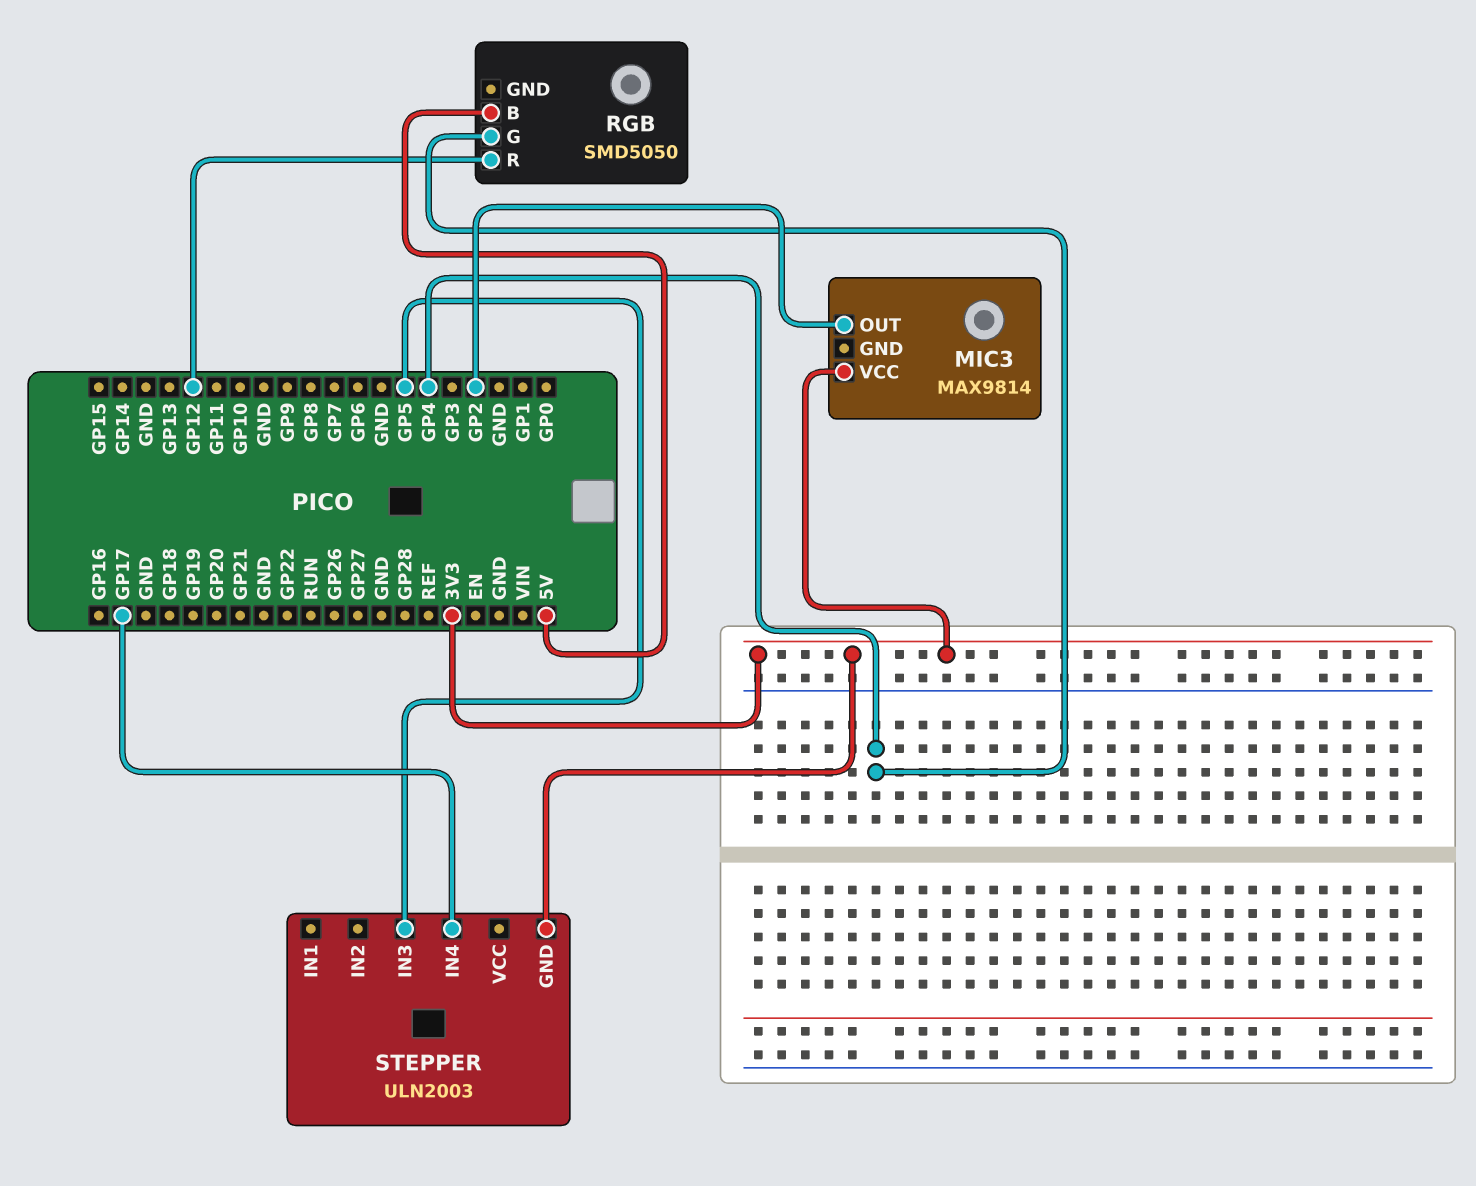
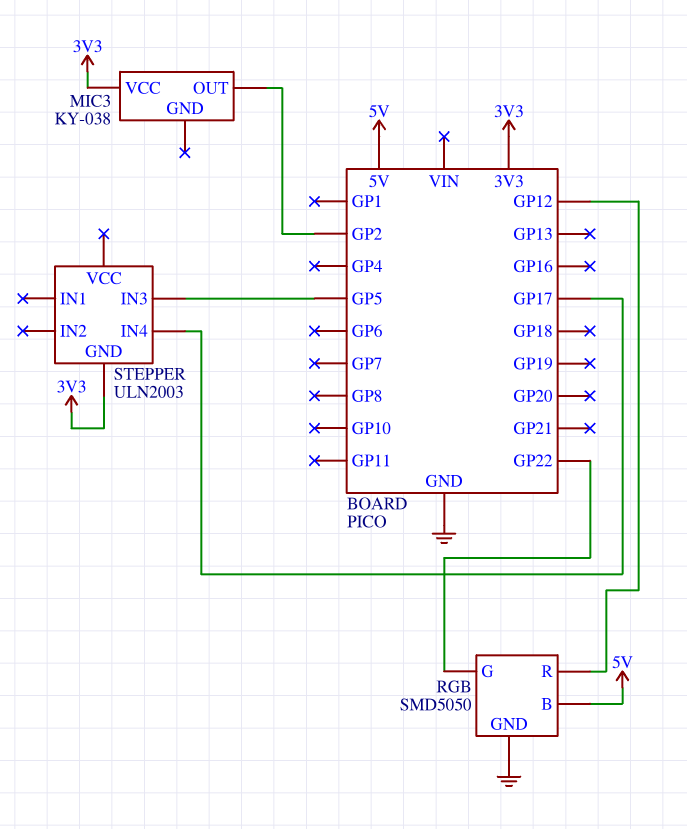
MIC3: MAX9814 -> KY-038
RGB pin G: GP4 -> GP22
RGB pin GND: none -> GND

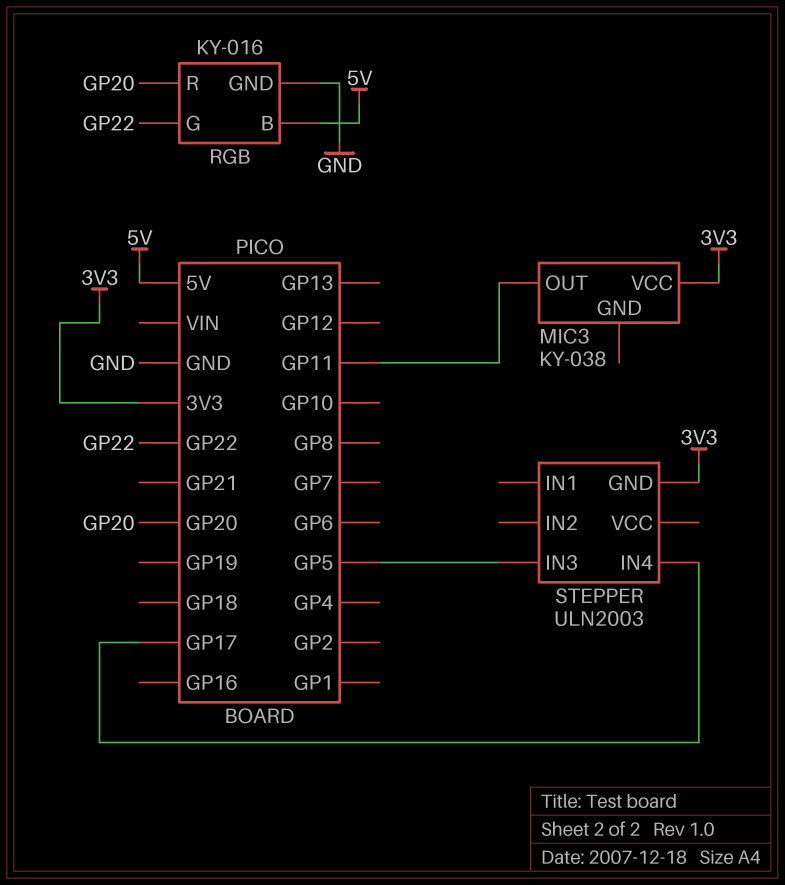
MIC3 pin OUT: GP2 -> GP11
RGB: SMD5050 -> KY-016
RGB pin R: GP12 -> GP20

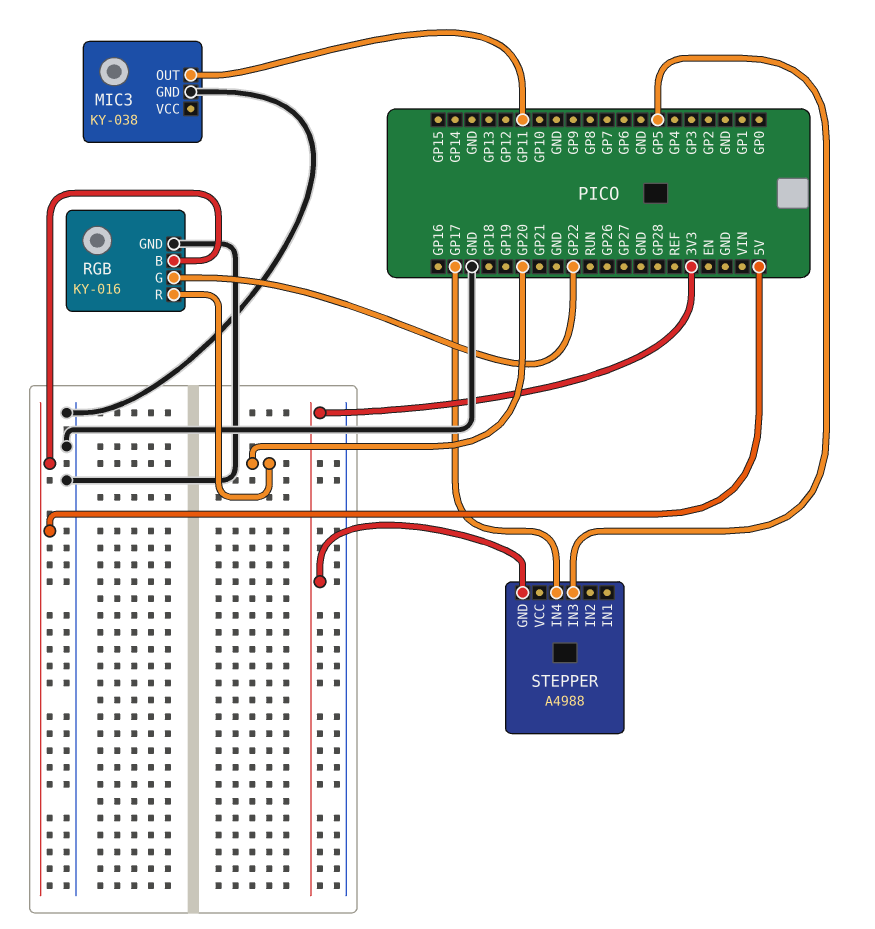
MIC3 pin GND: none -> GND
MIC3 pin VCC: 3V3 -> none
STEPPER: ULN2003 -> A4988

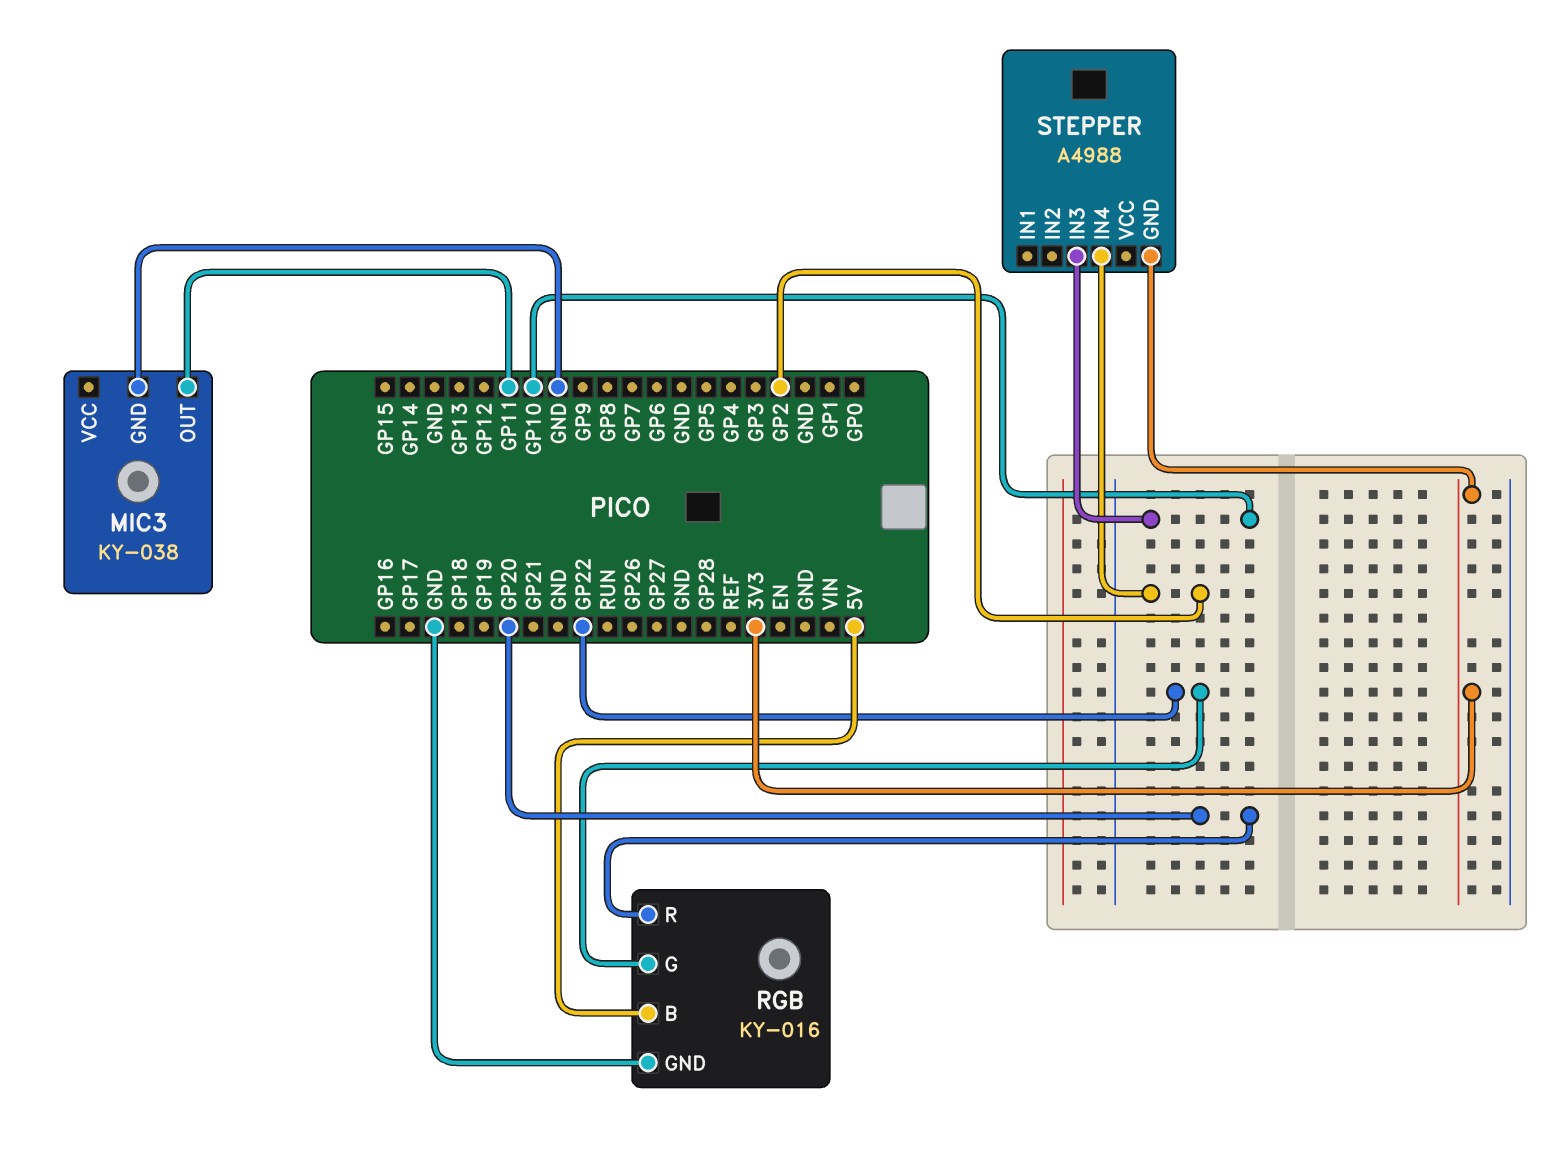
STEPPER pin IN3: GP5 -> GP10
STEPPER pin IN4: GP17 -> GP2

